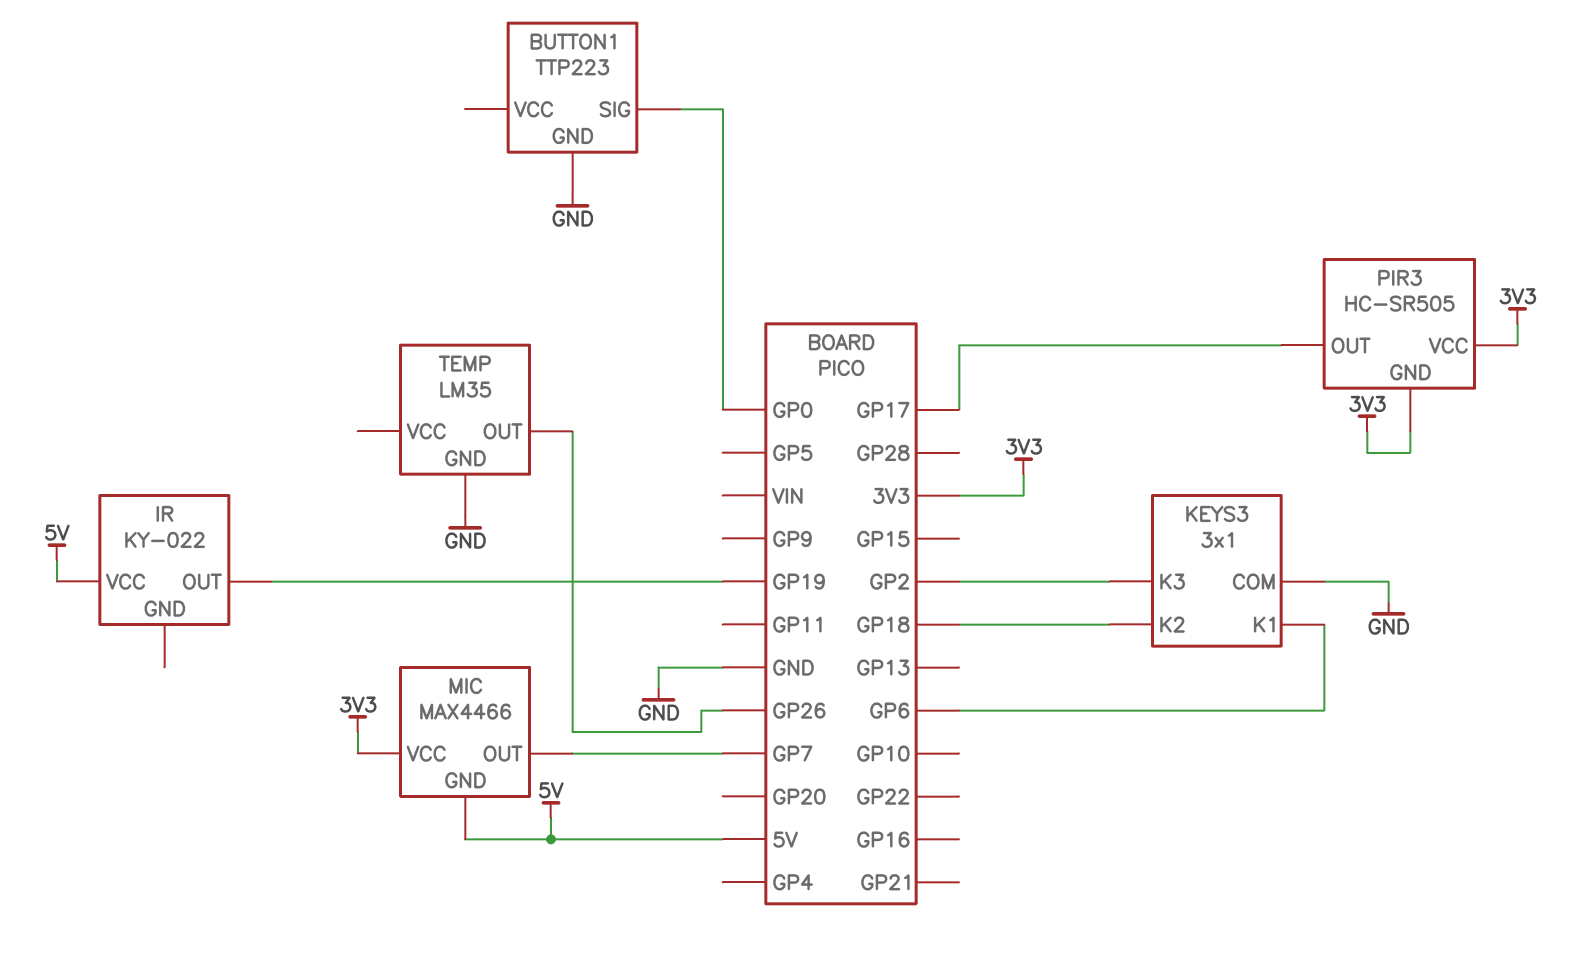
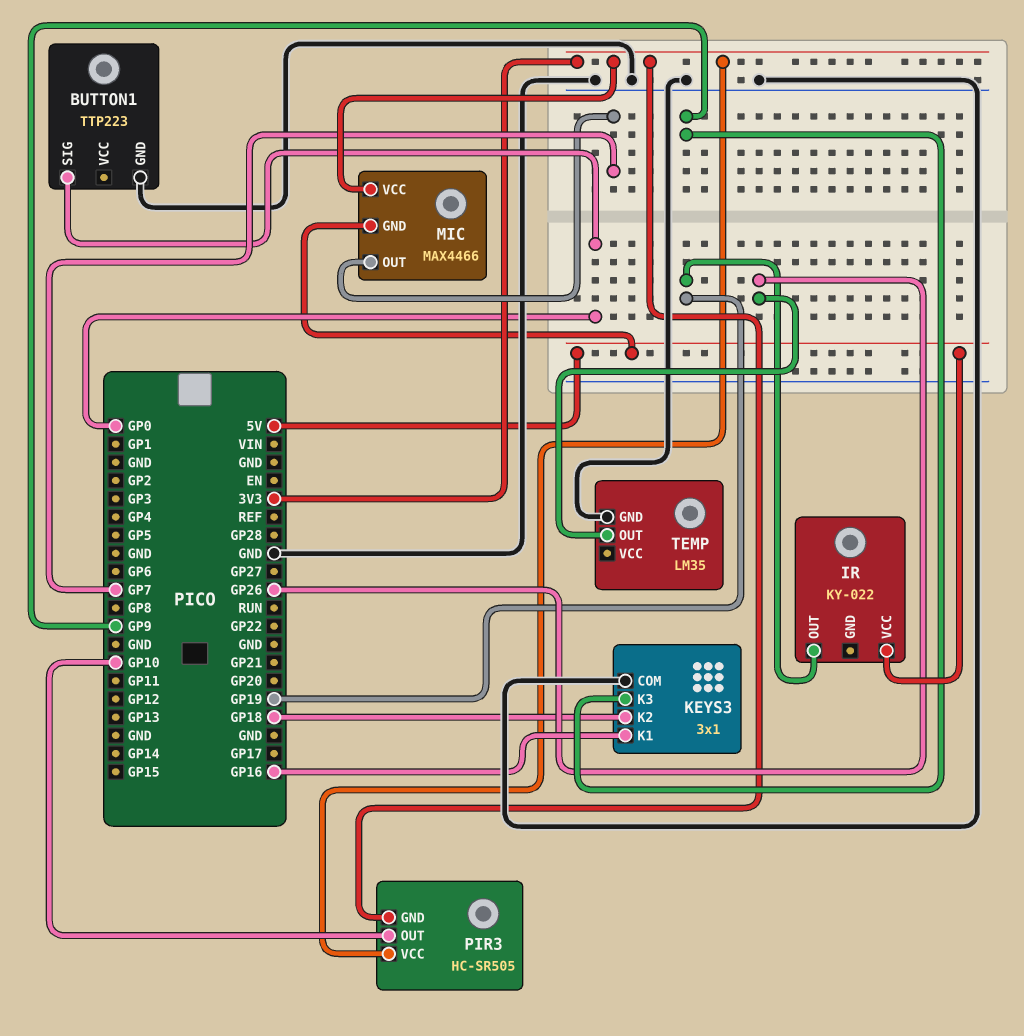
KEYS3 pin K1: GP6 -> GP16
KEYS3 pin K3: GP2 -> GP9
PIR3 pin OUT: GP17 -> GP10

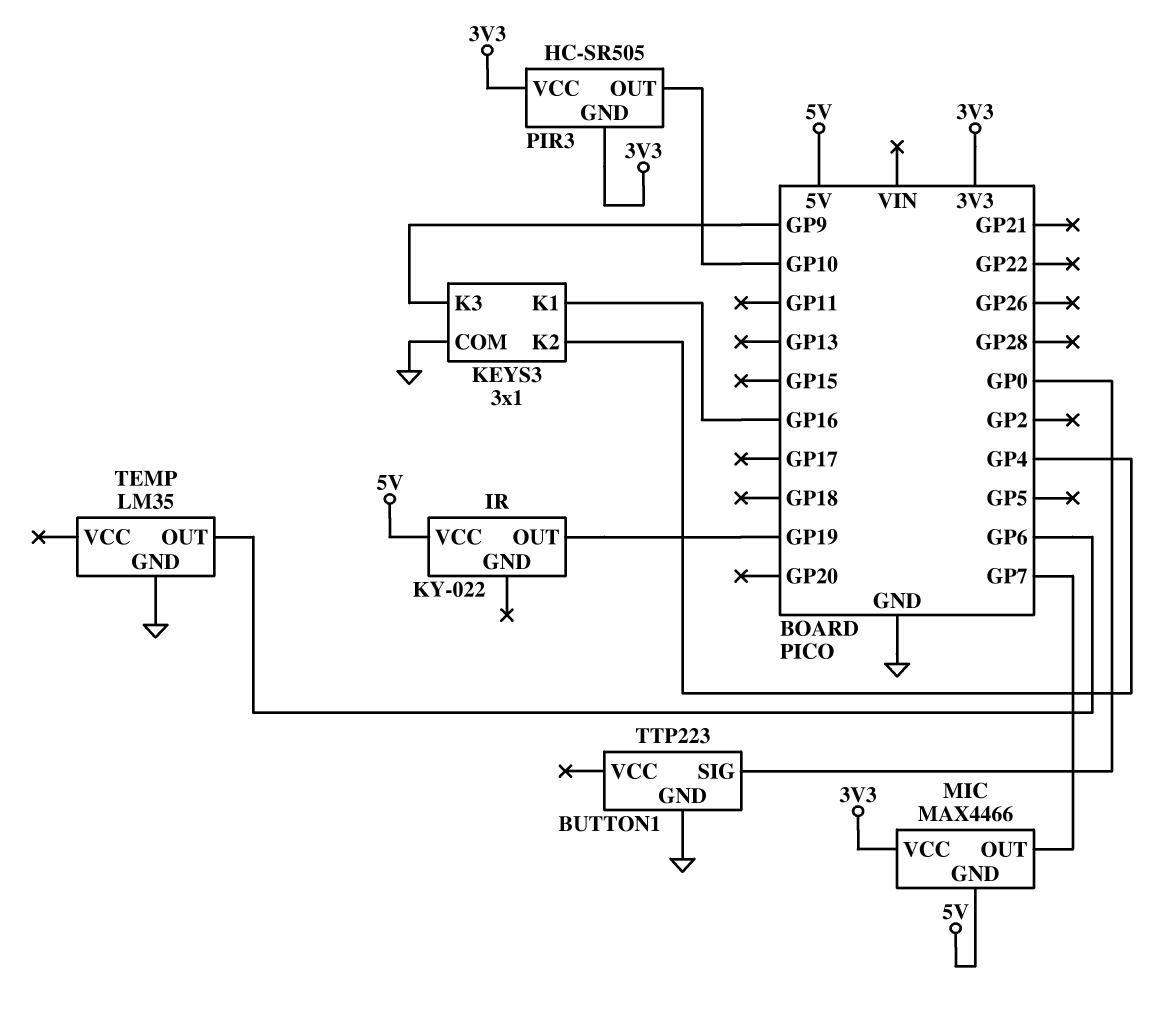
KEYS3 pin K2: GP18 -> GP4
TEMP pin OUT: GP26 -> GP6

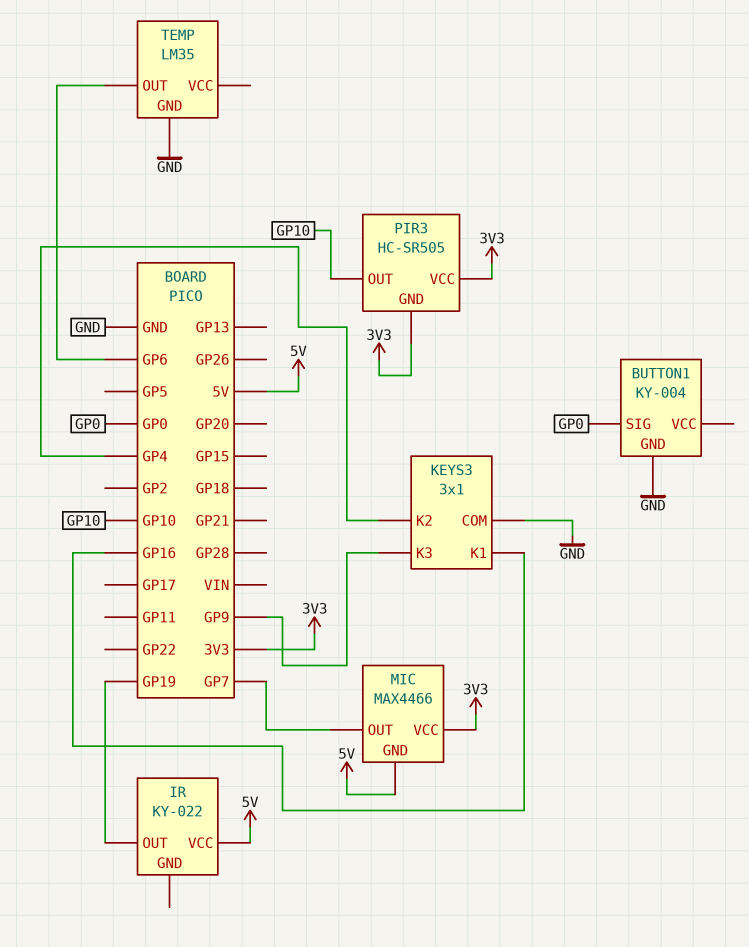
BUTTON1: TTP223 -> KY-004

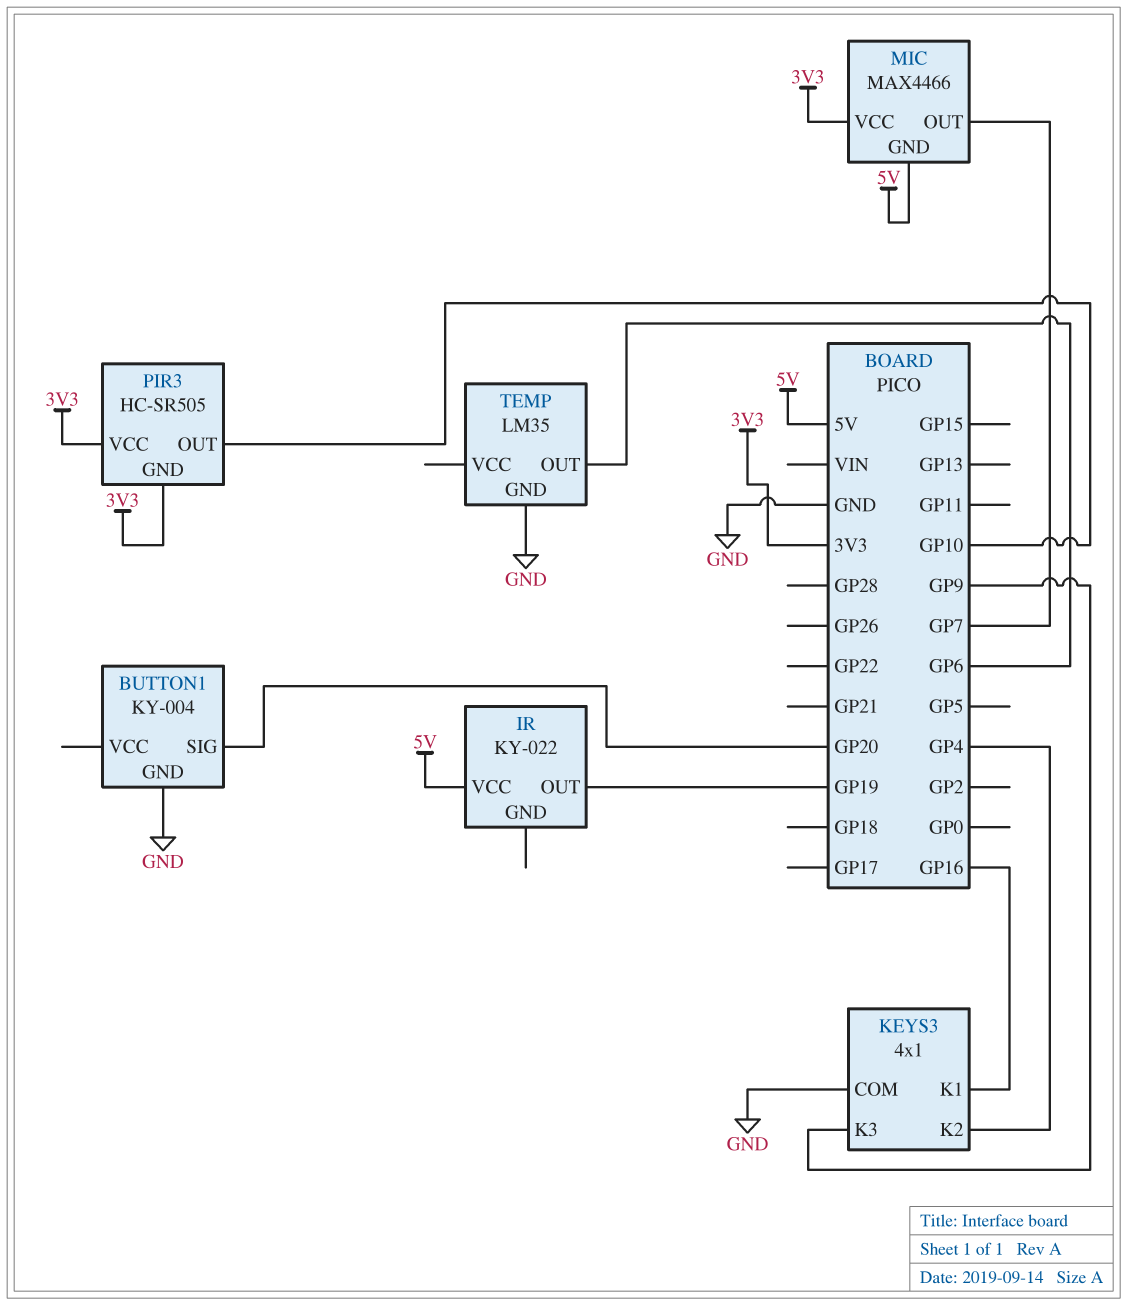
BUTTON1 pin SIG: GP0 -> GP20
KEYS3: 3x1 -> 4x1

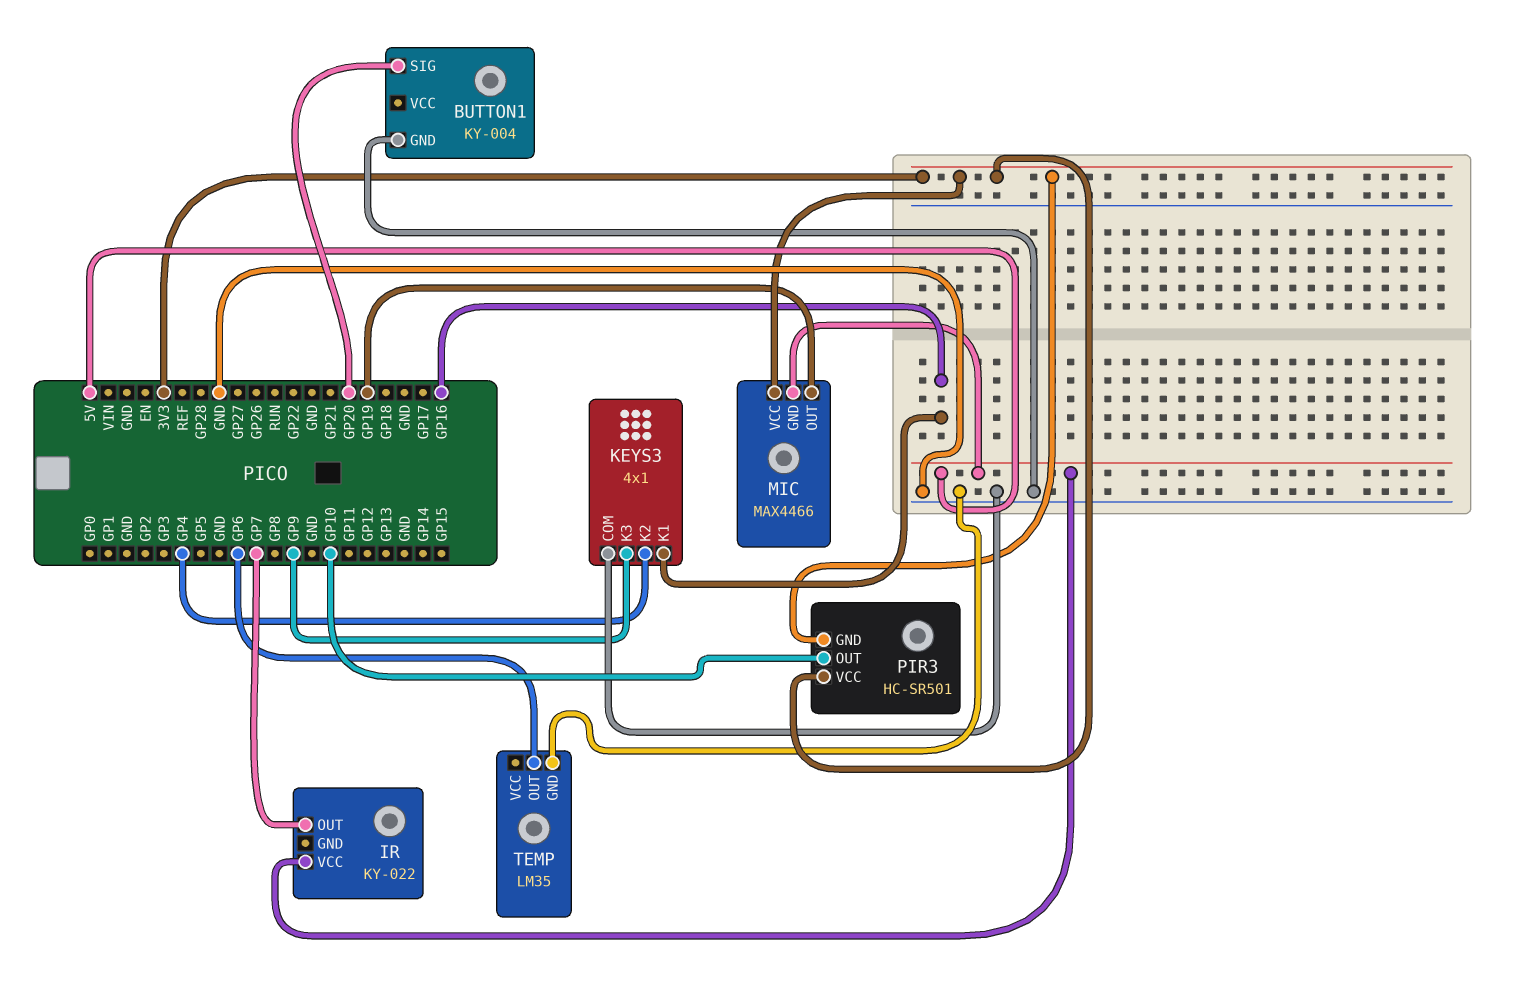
IR pin OUT: GP19 -> GP7
MIC pin OUT: GP7 -> GP19
PIR3: HC-SR505 -> HC-SR501

